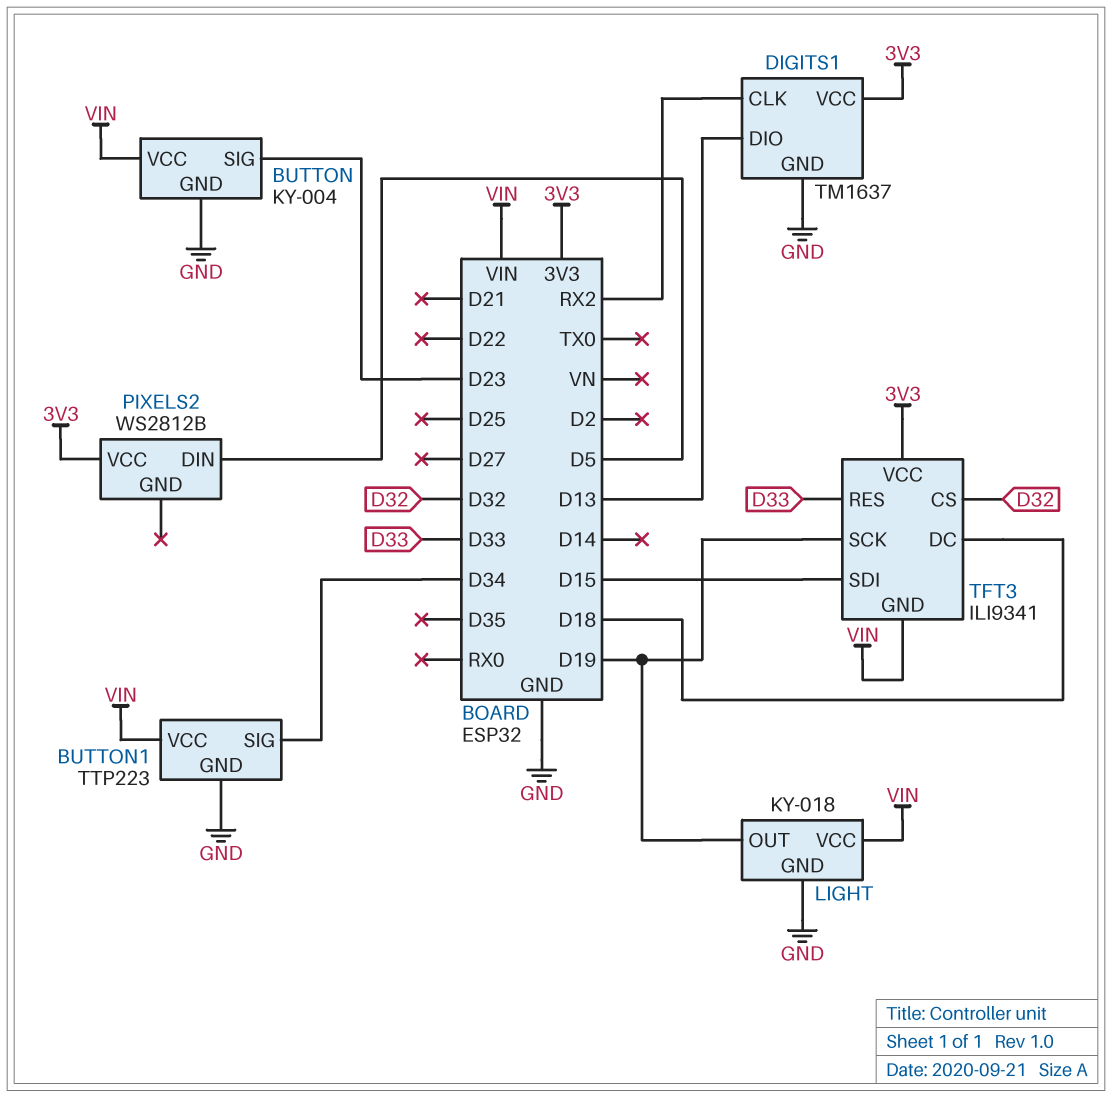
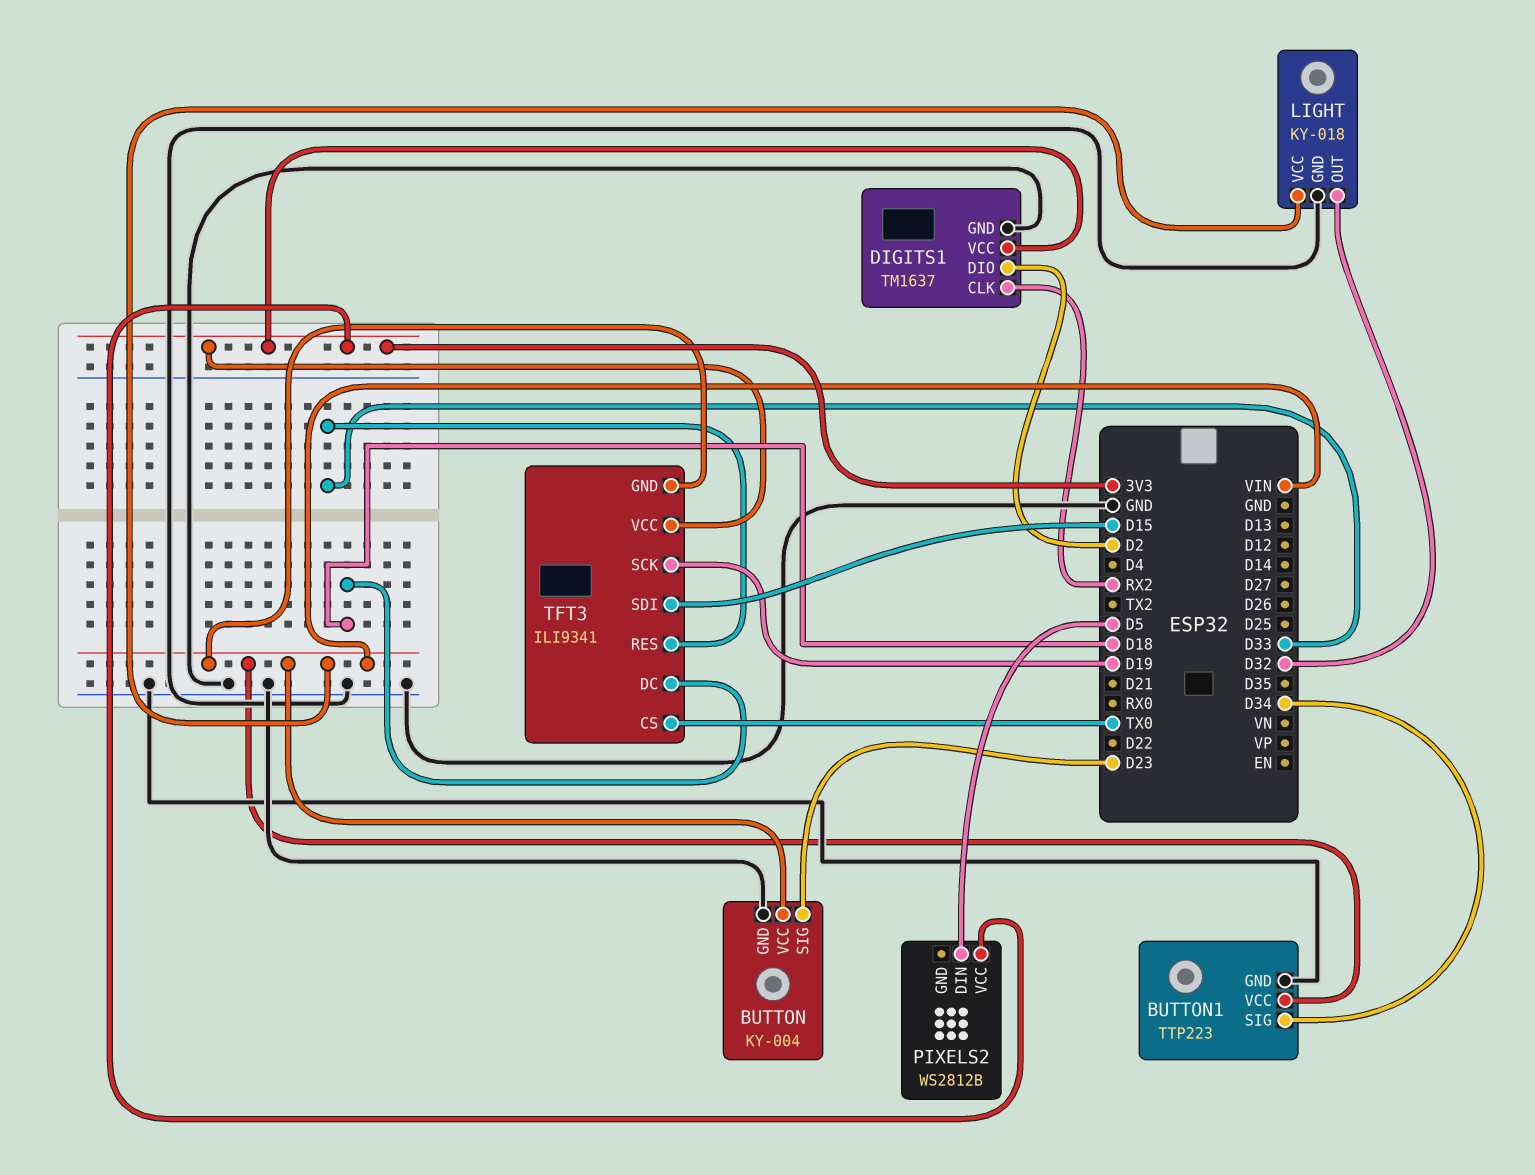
DIGITS1 pin DIO: D13 -> D2
LIGHT pin OUT: D19 -> D32
TFT3 pin CS: D32 -> TX0

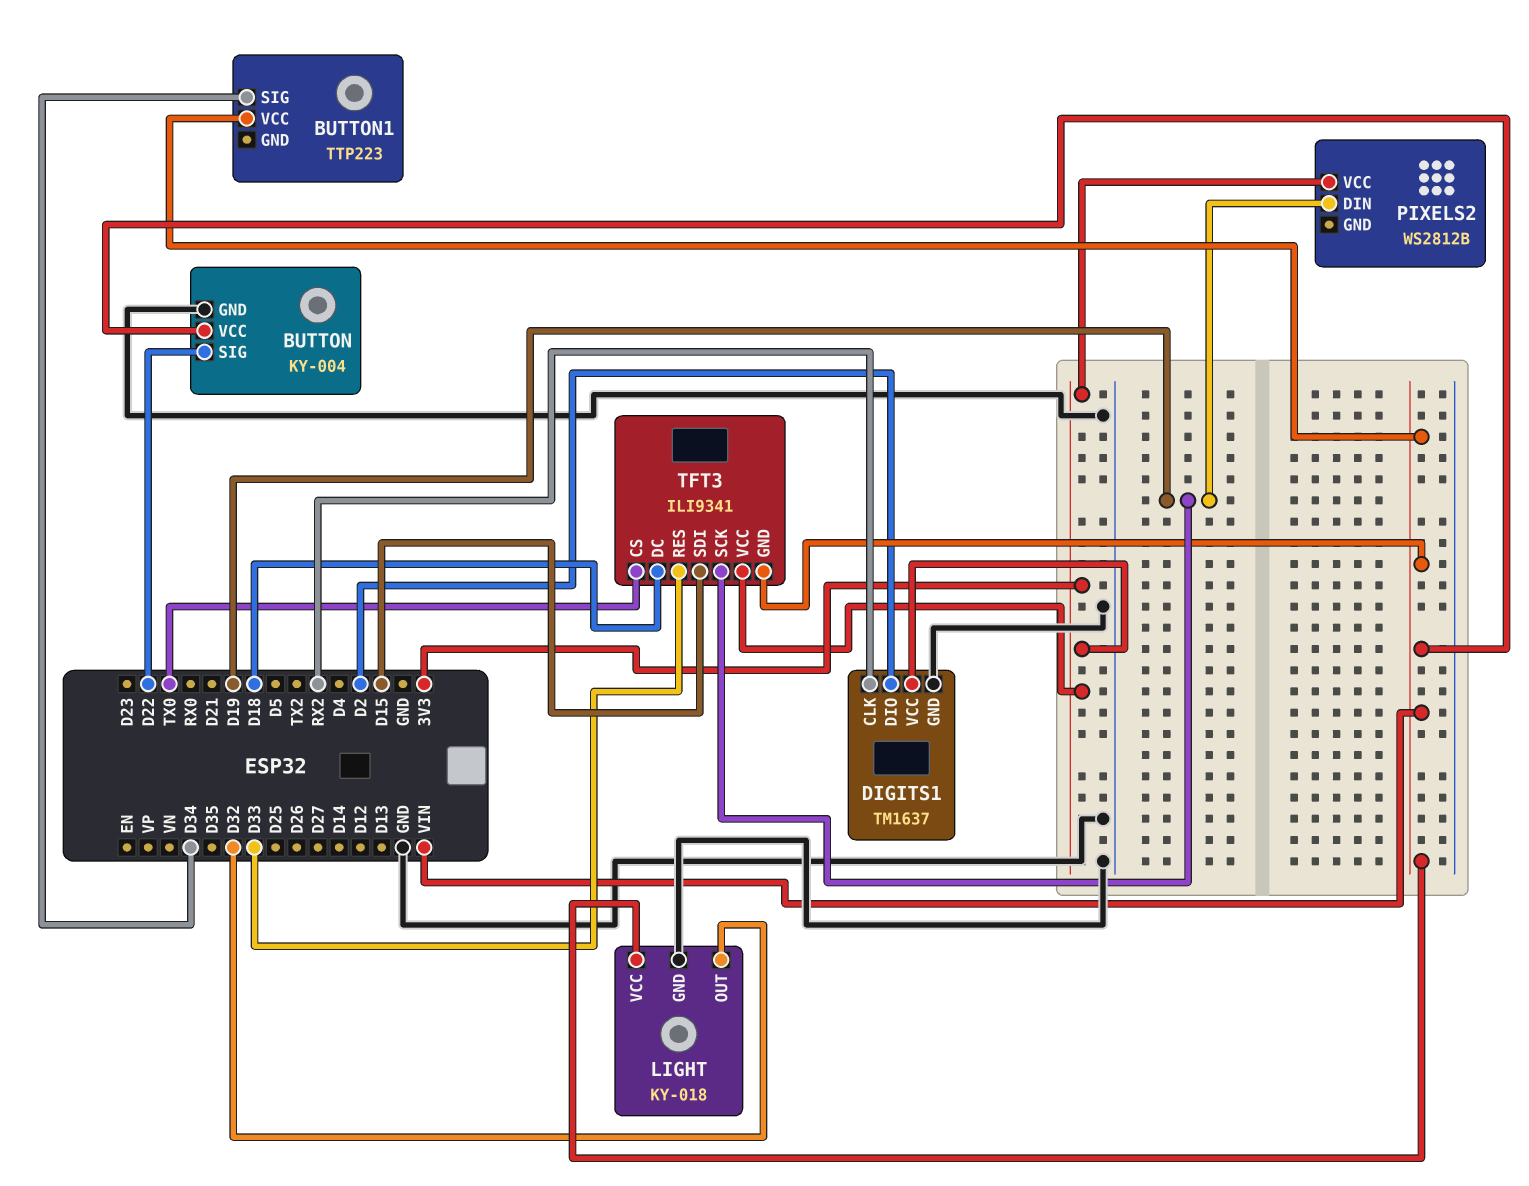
BUTTON pin SIG: D23 -> D22
BUTTON1 pin GND: GND -> none
PIXELS2 pin DIN: D5 -> D19

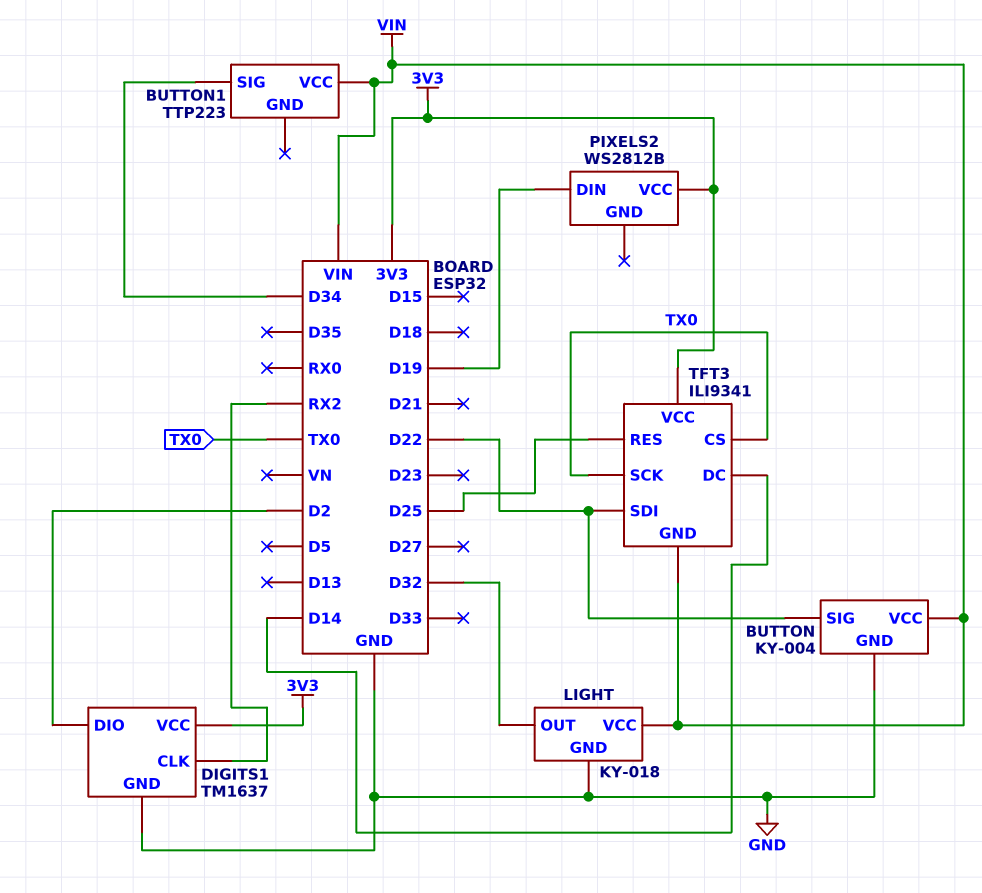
TFT3 pin DC: D18 -> D14
TFT3 pin RES: D33 -> D25
TFT3 pin SCK: D19 -> TX0
TFT3 pin SDI: D15 -> D22

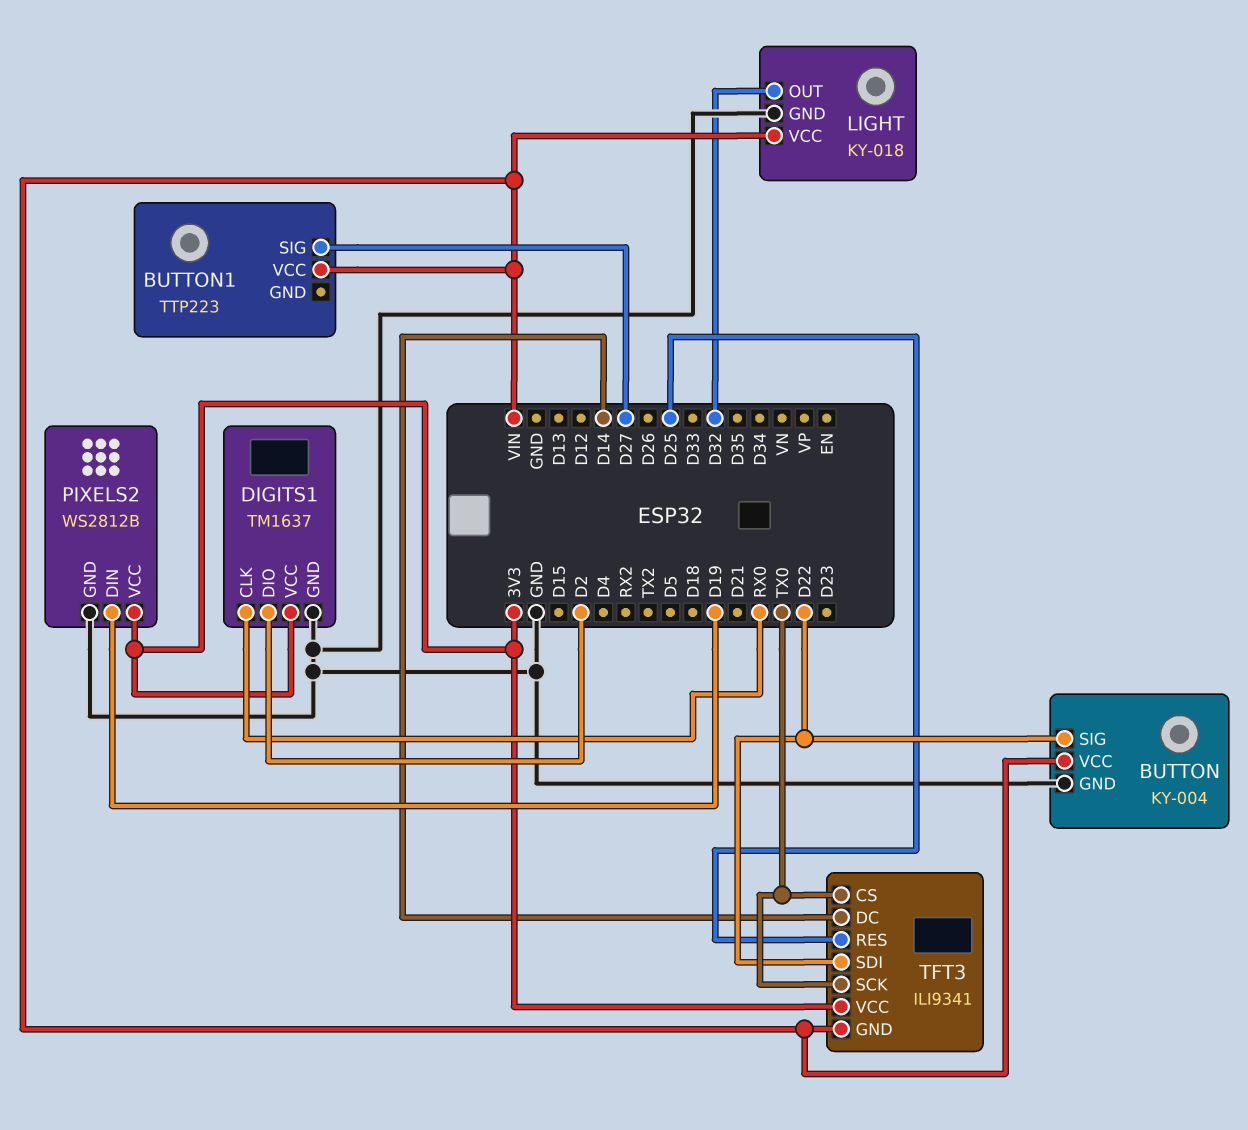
BUTTON1 pin SIG: D34 -> D27
DIGITS1 pin CLK: RX2 -> RX0
PIXELS2 pin GND: none -> GND

